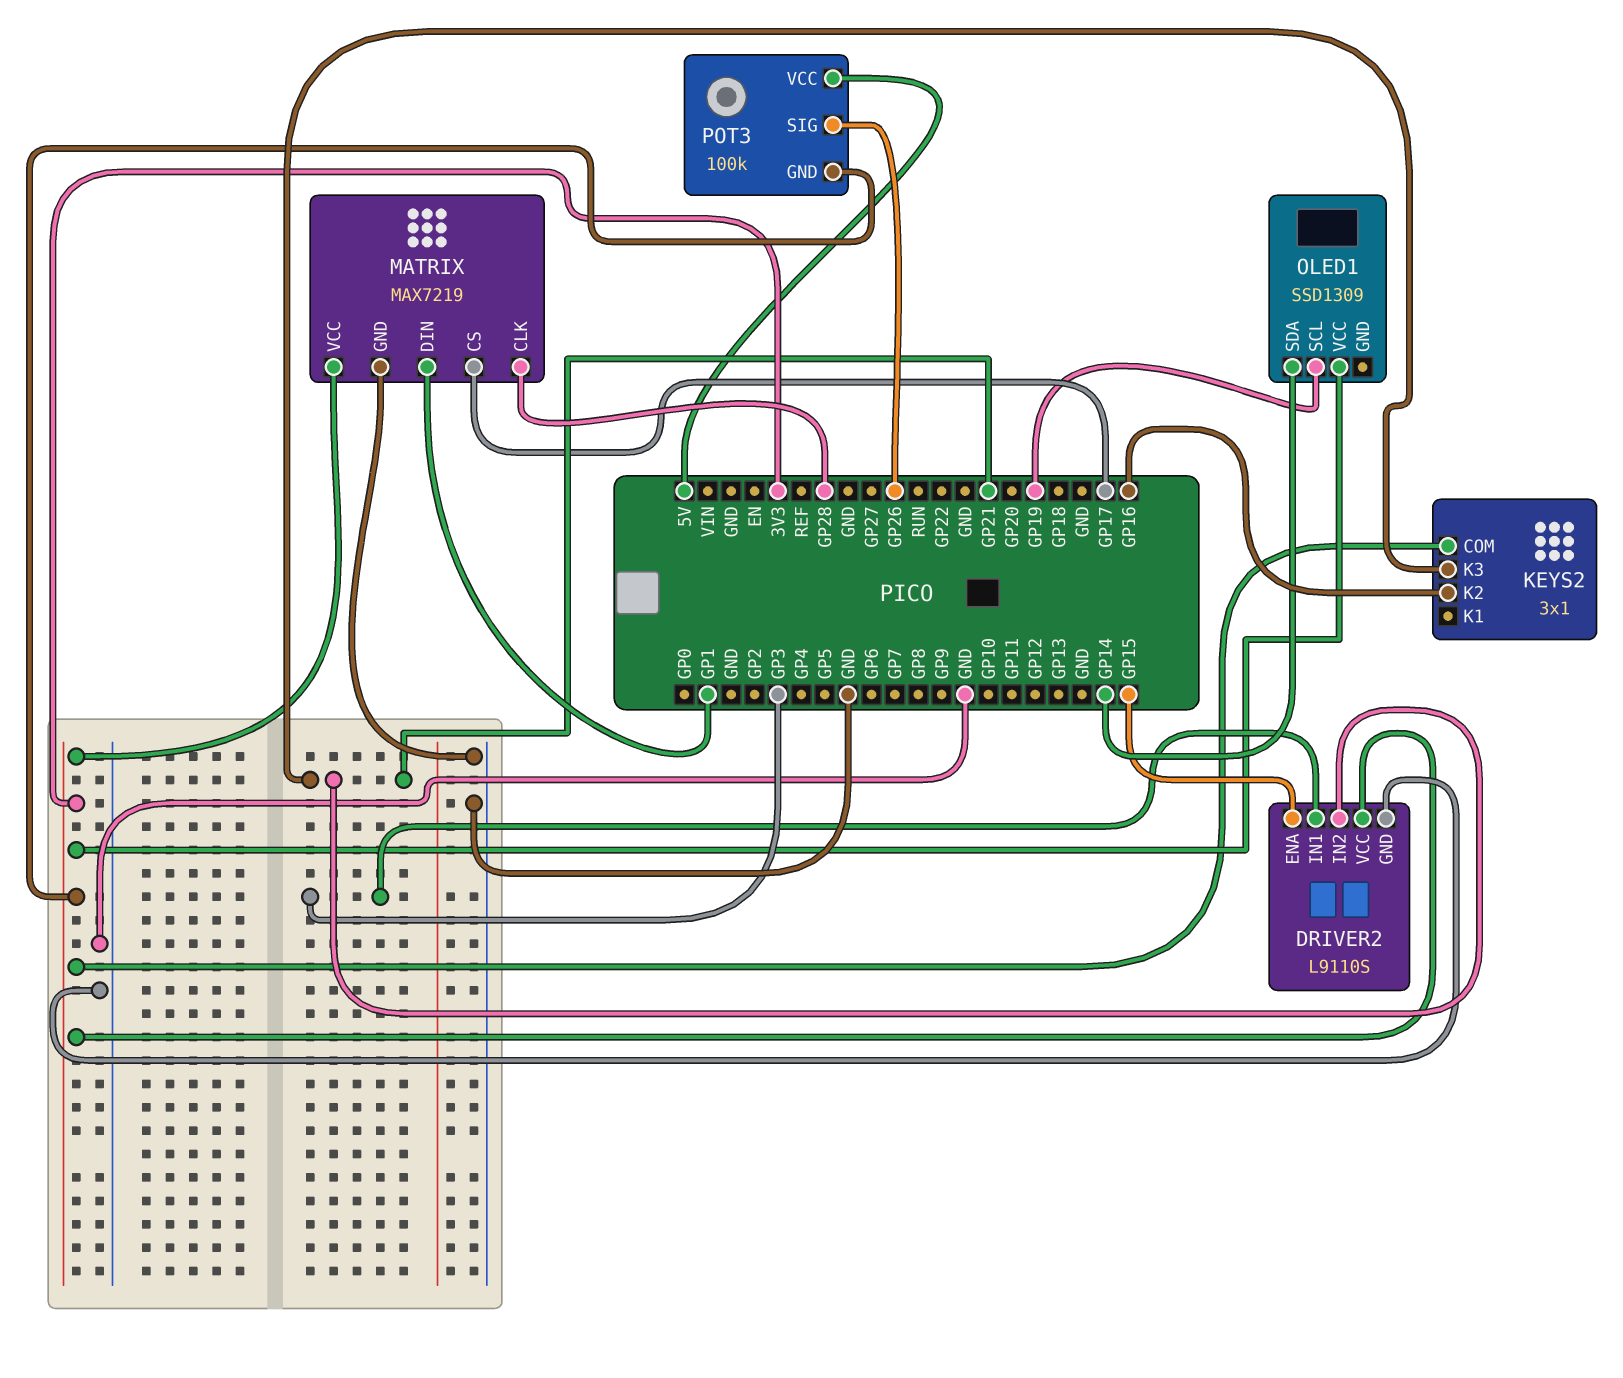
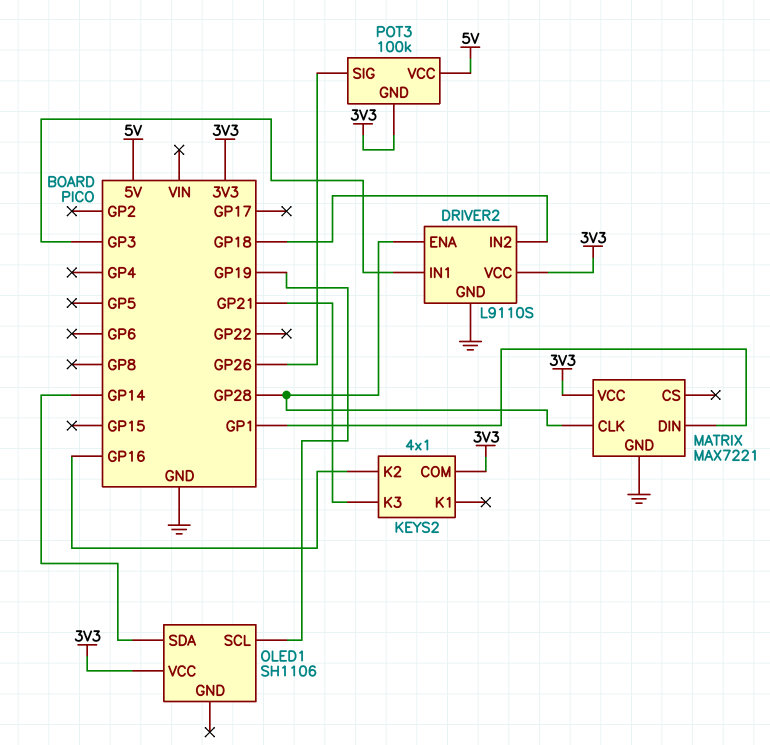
DRIVER2 pin ENA: GP15 -> GP28
DRIVER2 pin IN2: GP21 -> GP18
KEYS2: 3x1 -> 4x1
MATRIX: MAX7219 -> MAX7221
MATRIX pin CS: GP17 -> none
OLED1: SSD1309 -> SH1106

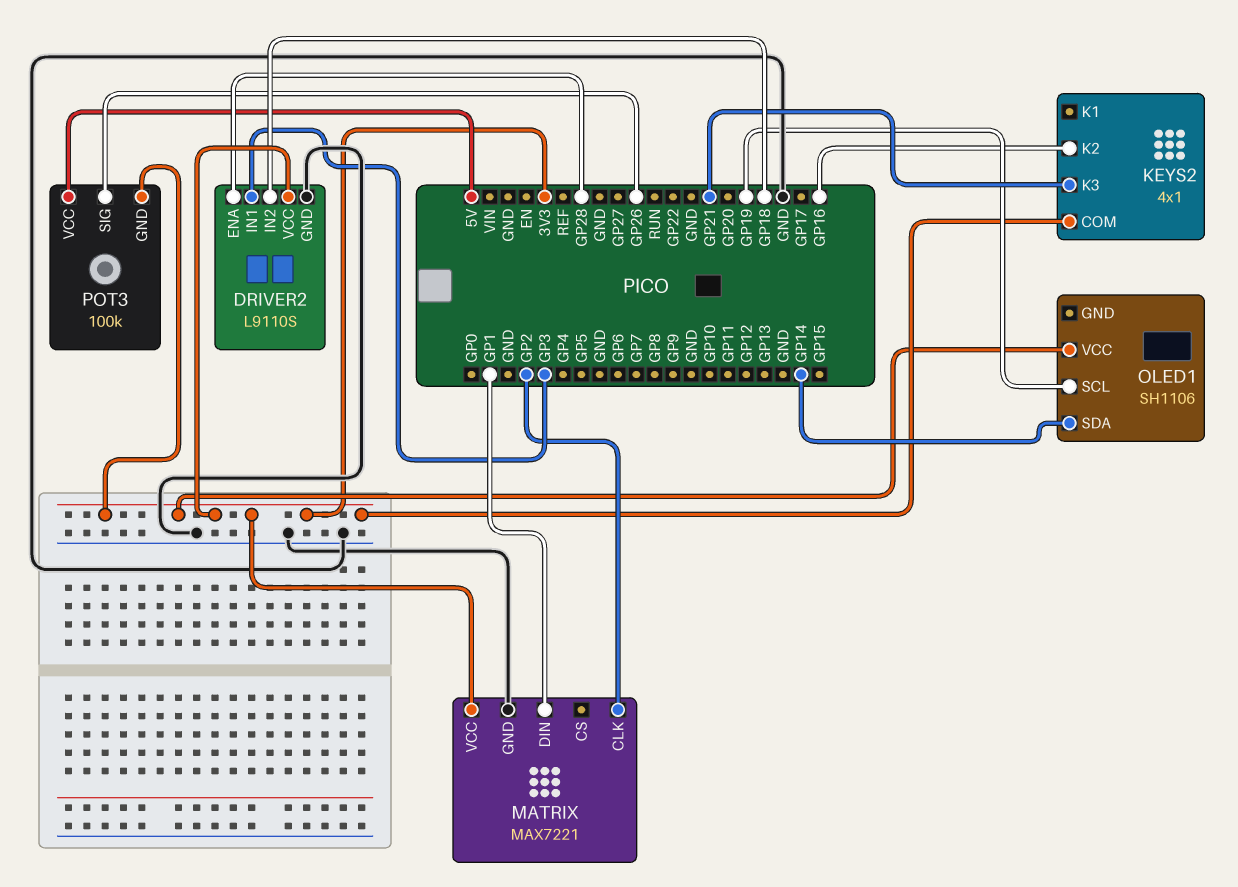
MATRIX pin CLK: GP28 -> GP2

